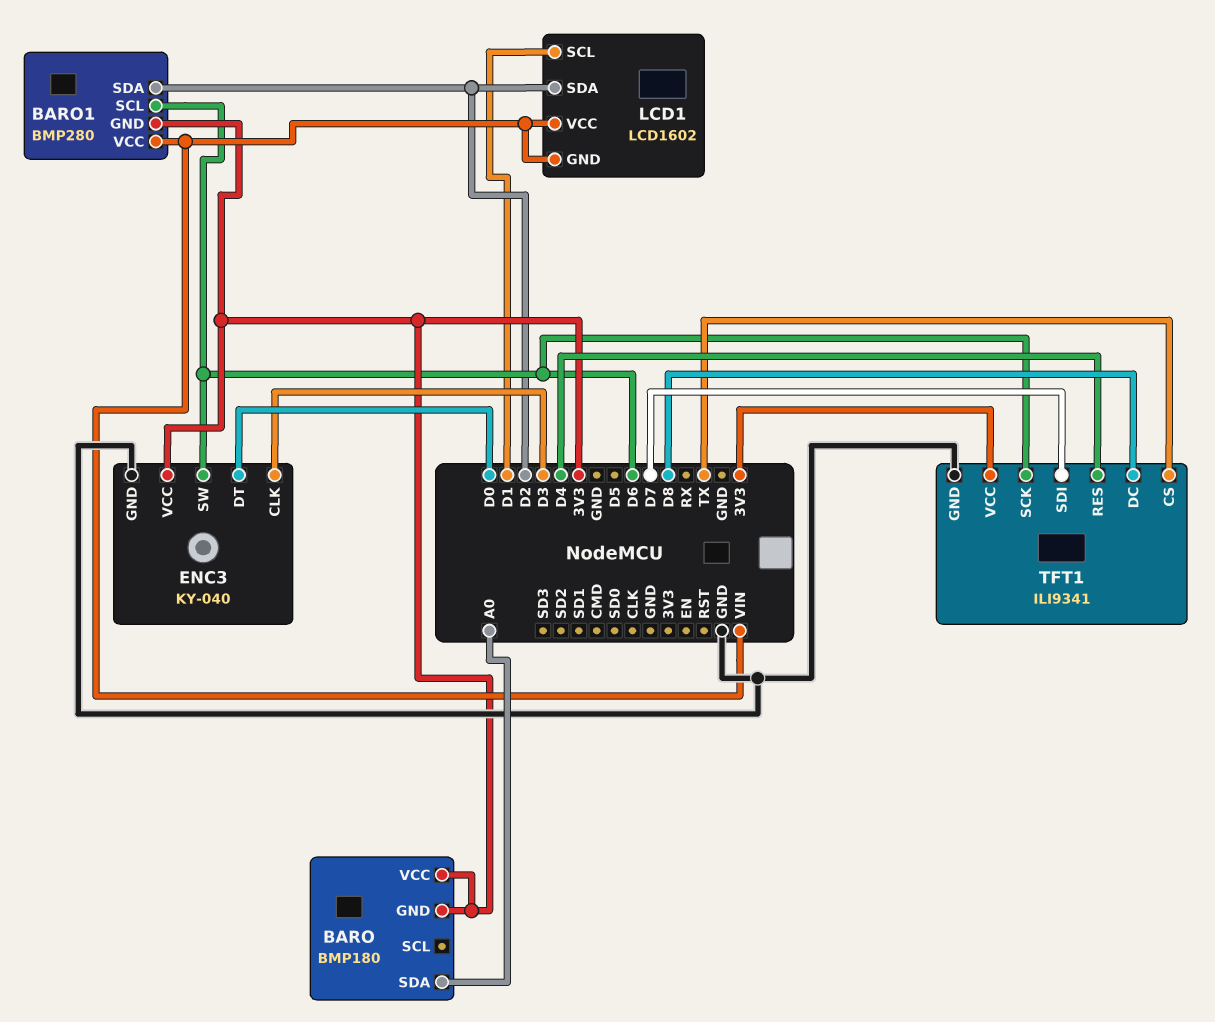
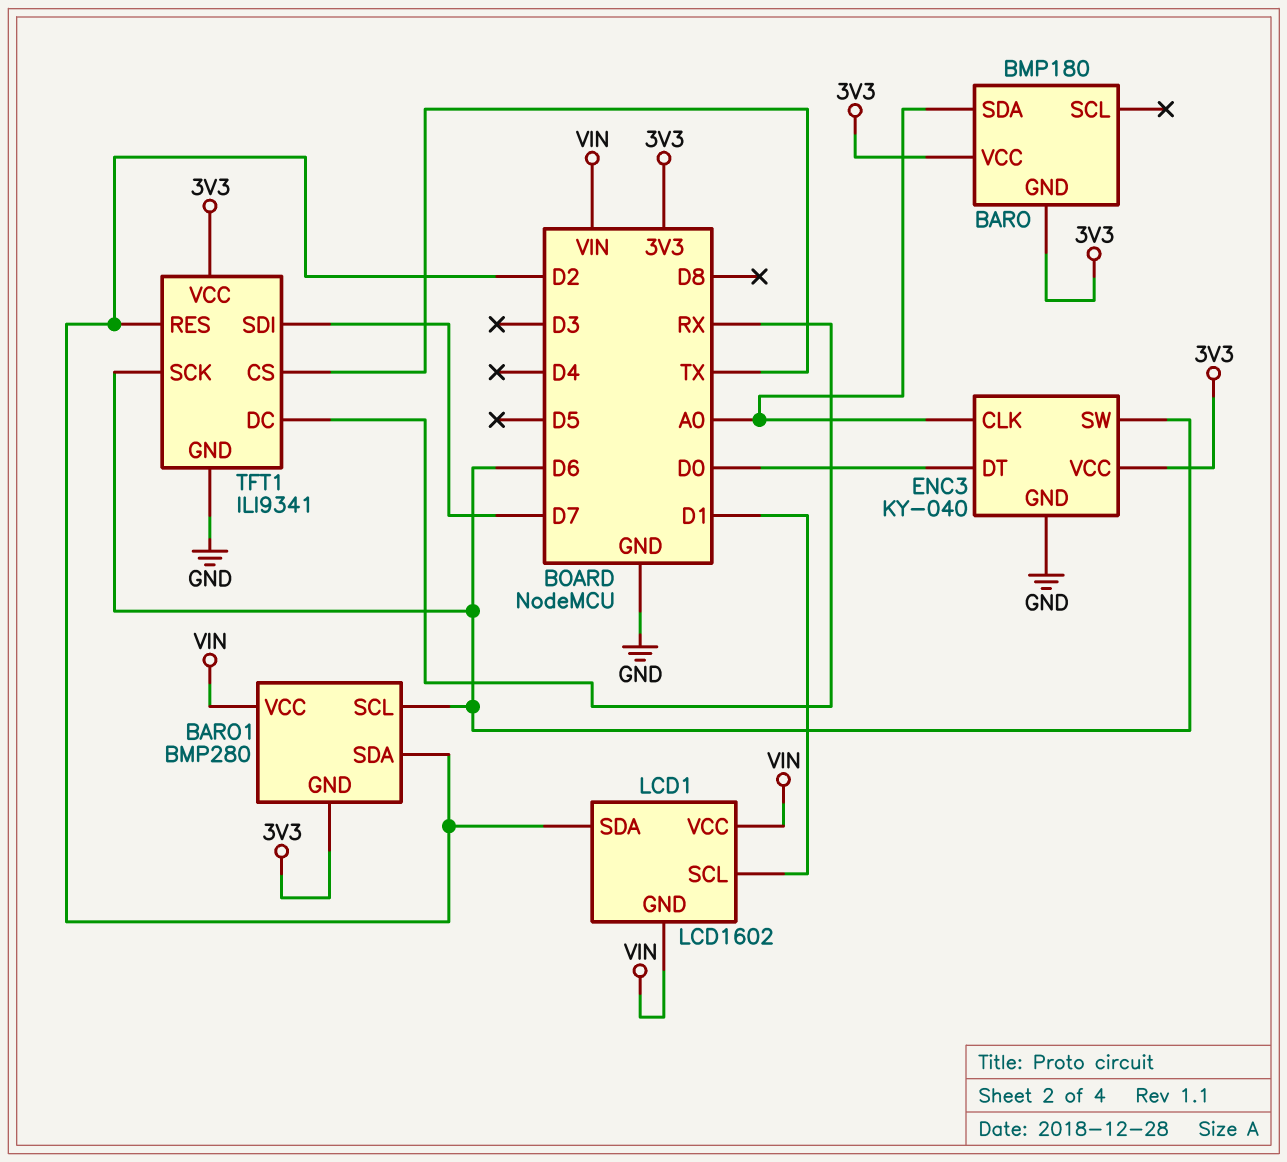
ENC3 pin CLK: D3 -> A0
TFT1 pin DC: D8 -> RX
TFT1 pin RES: D4 -> D2

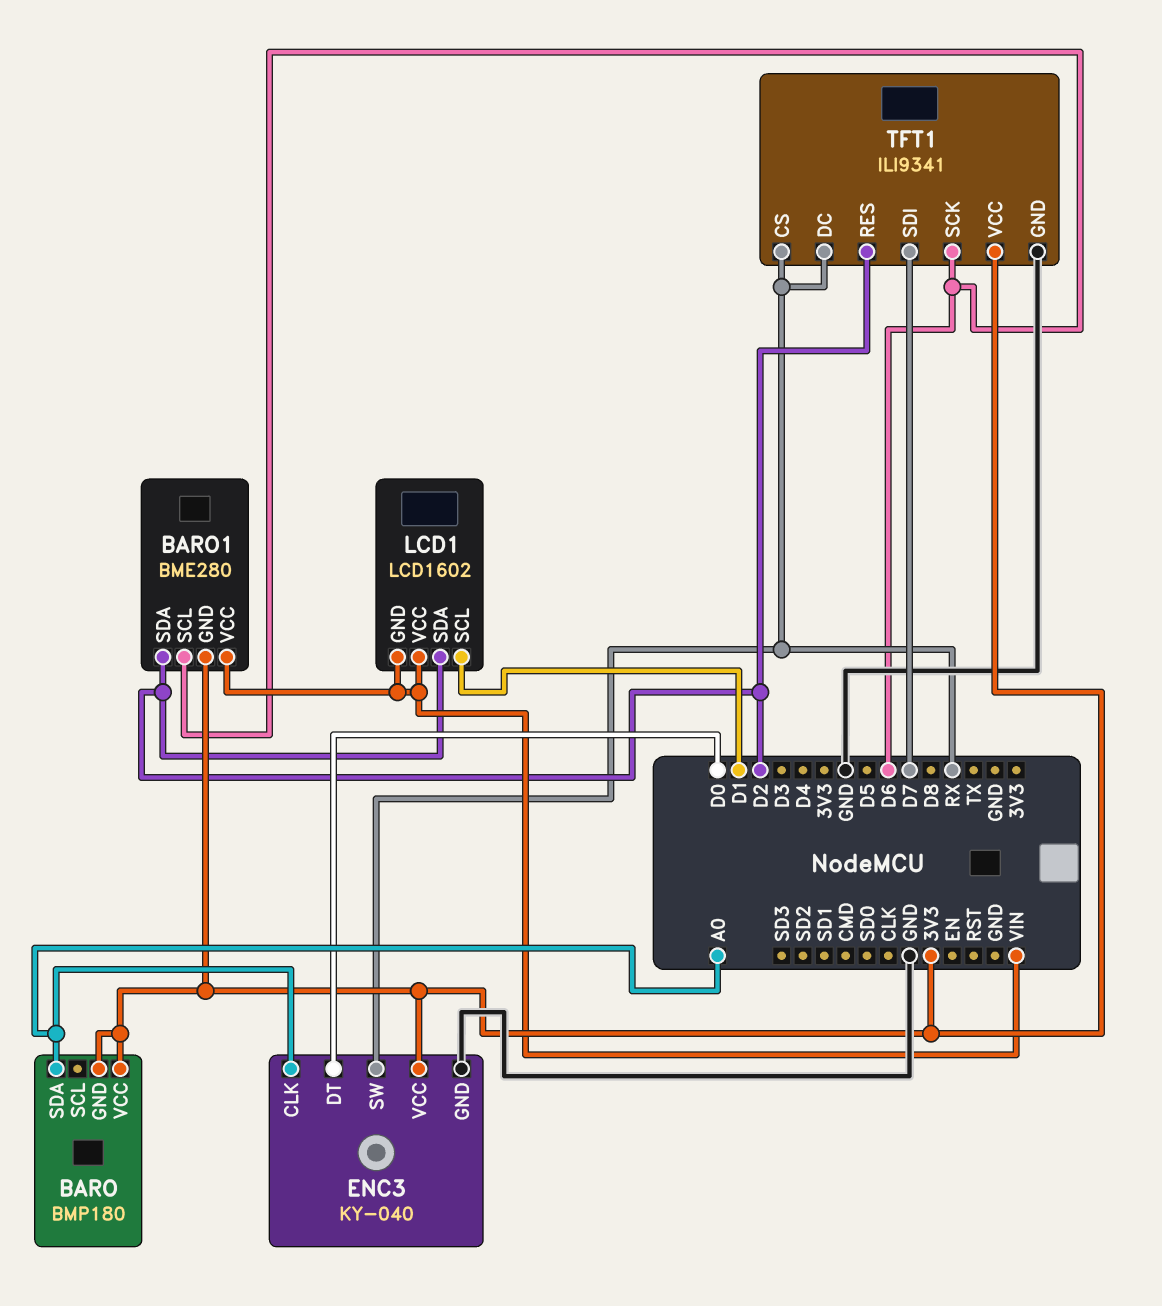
BARO1: BMP280 -> BME280
ENC3 pin SW: D6 -> RX
TFT1 pin CS: TX -> RX

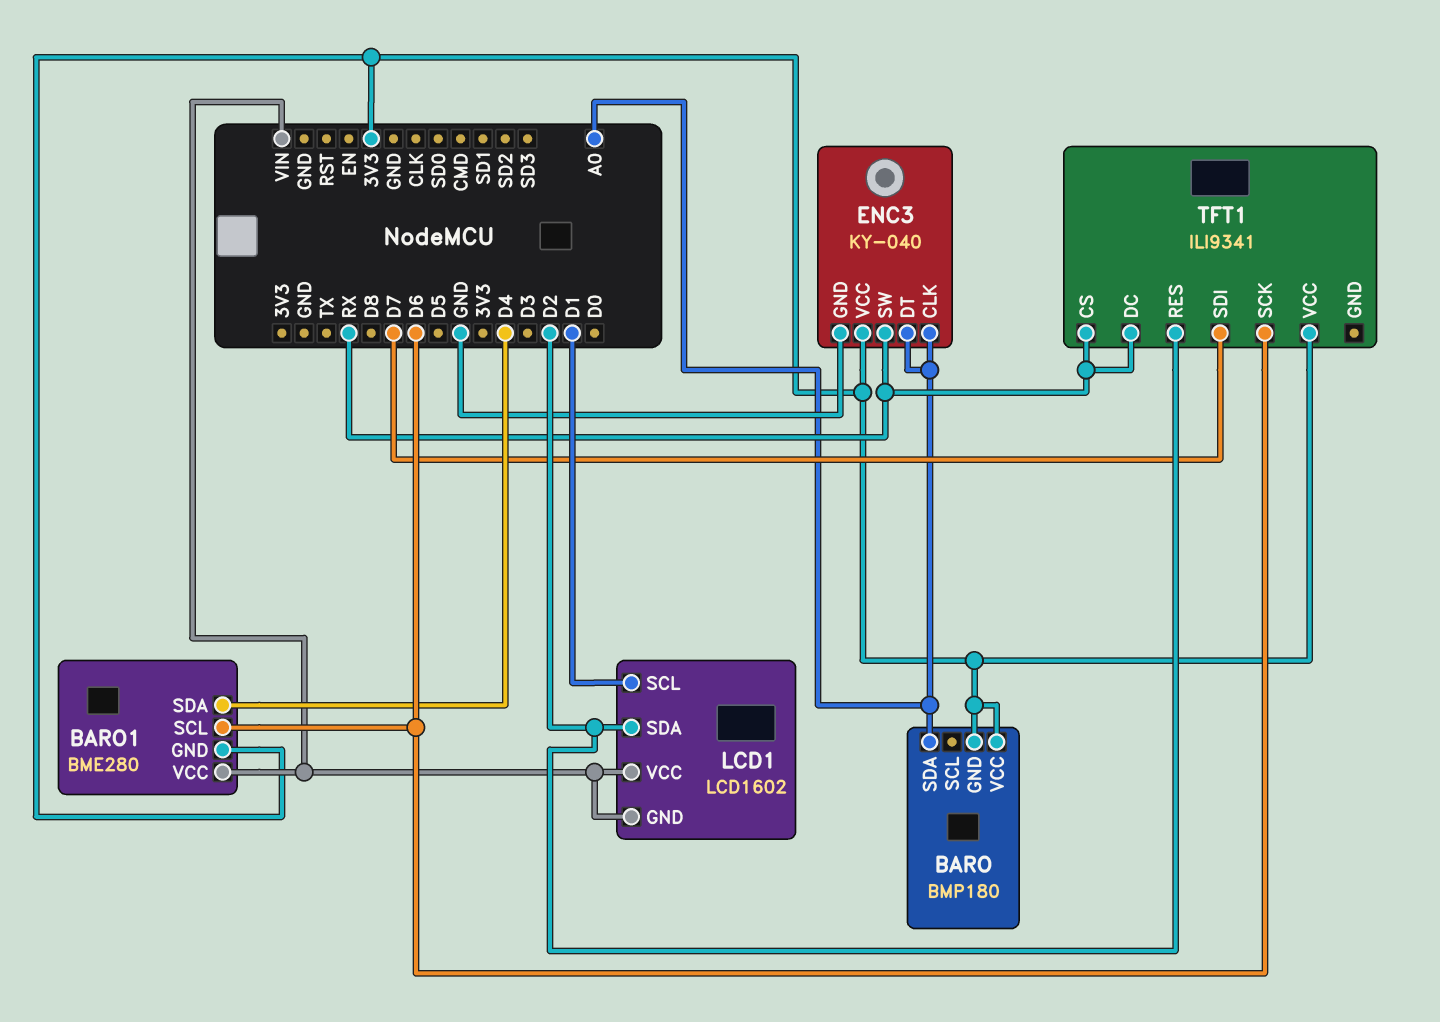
BARO1 pin SDA: D2 -> D4
ENC3 pin DT: D0 -> A0
TFT1 pin GND: GND -> none

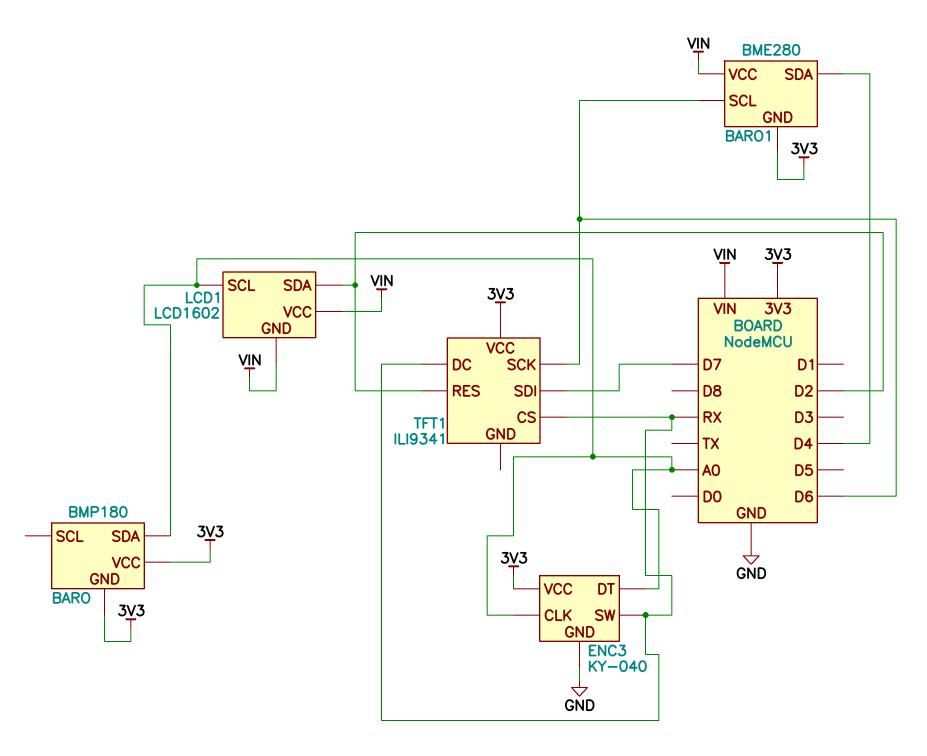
LCD1 pin SCL: D1 -> A0

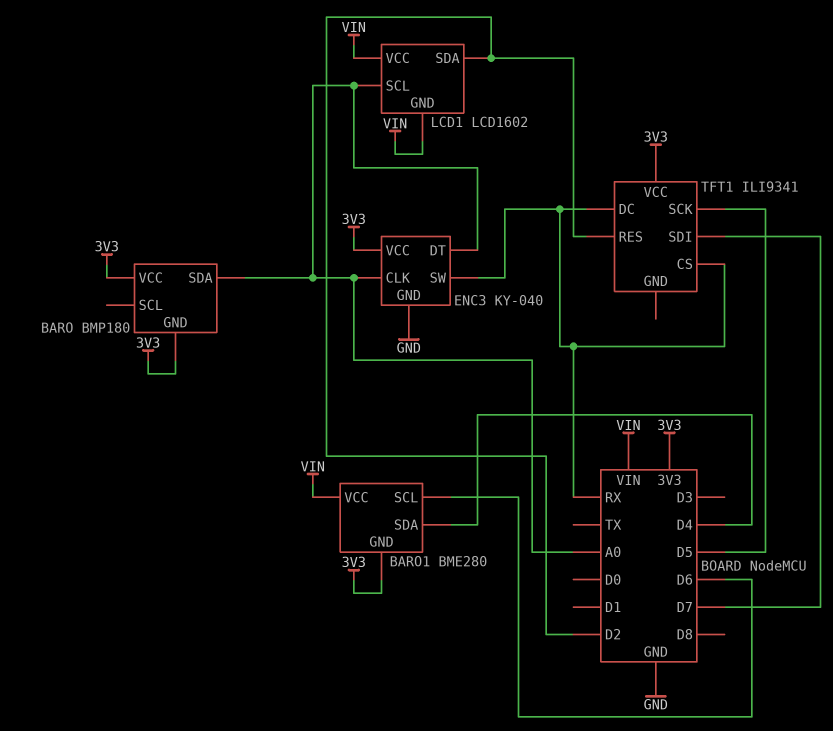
TFT1 pin SCK: D6 -> D5

